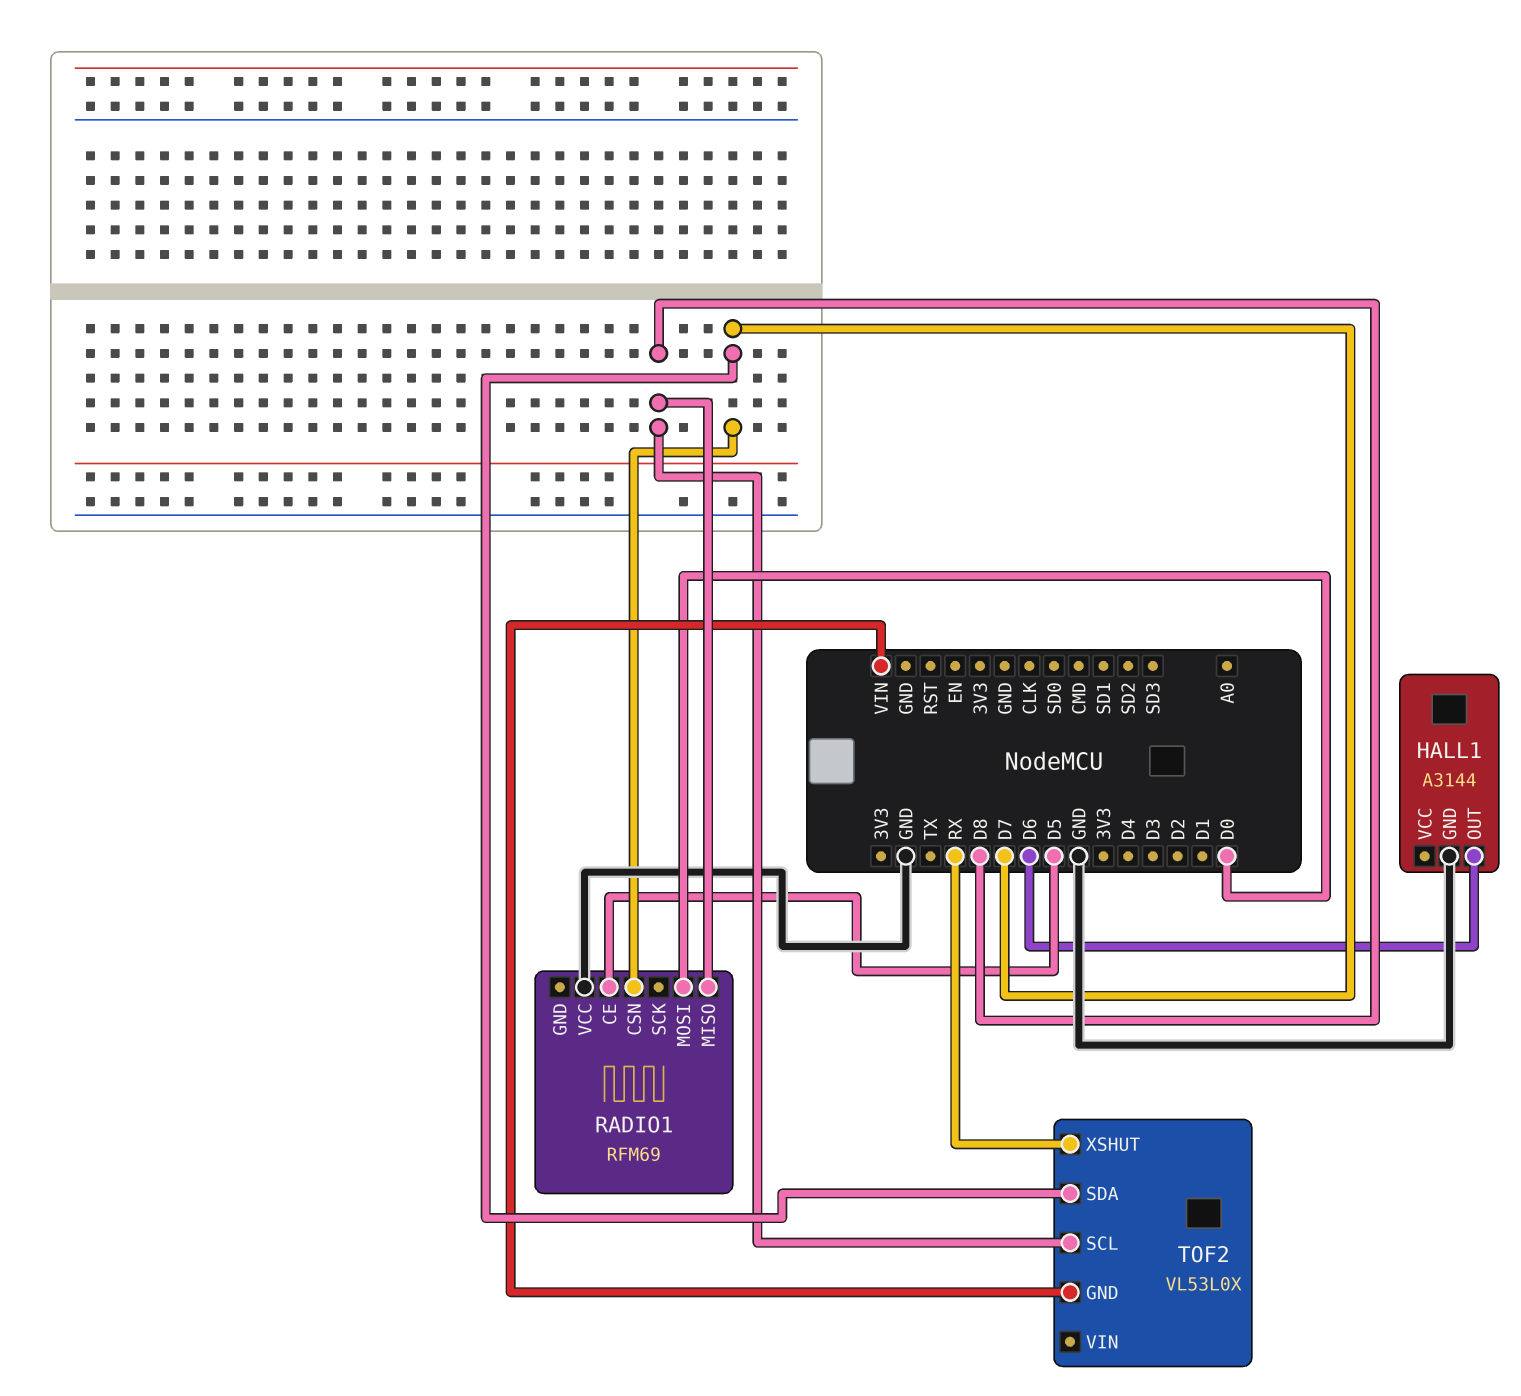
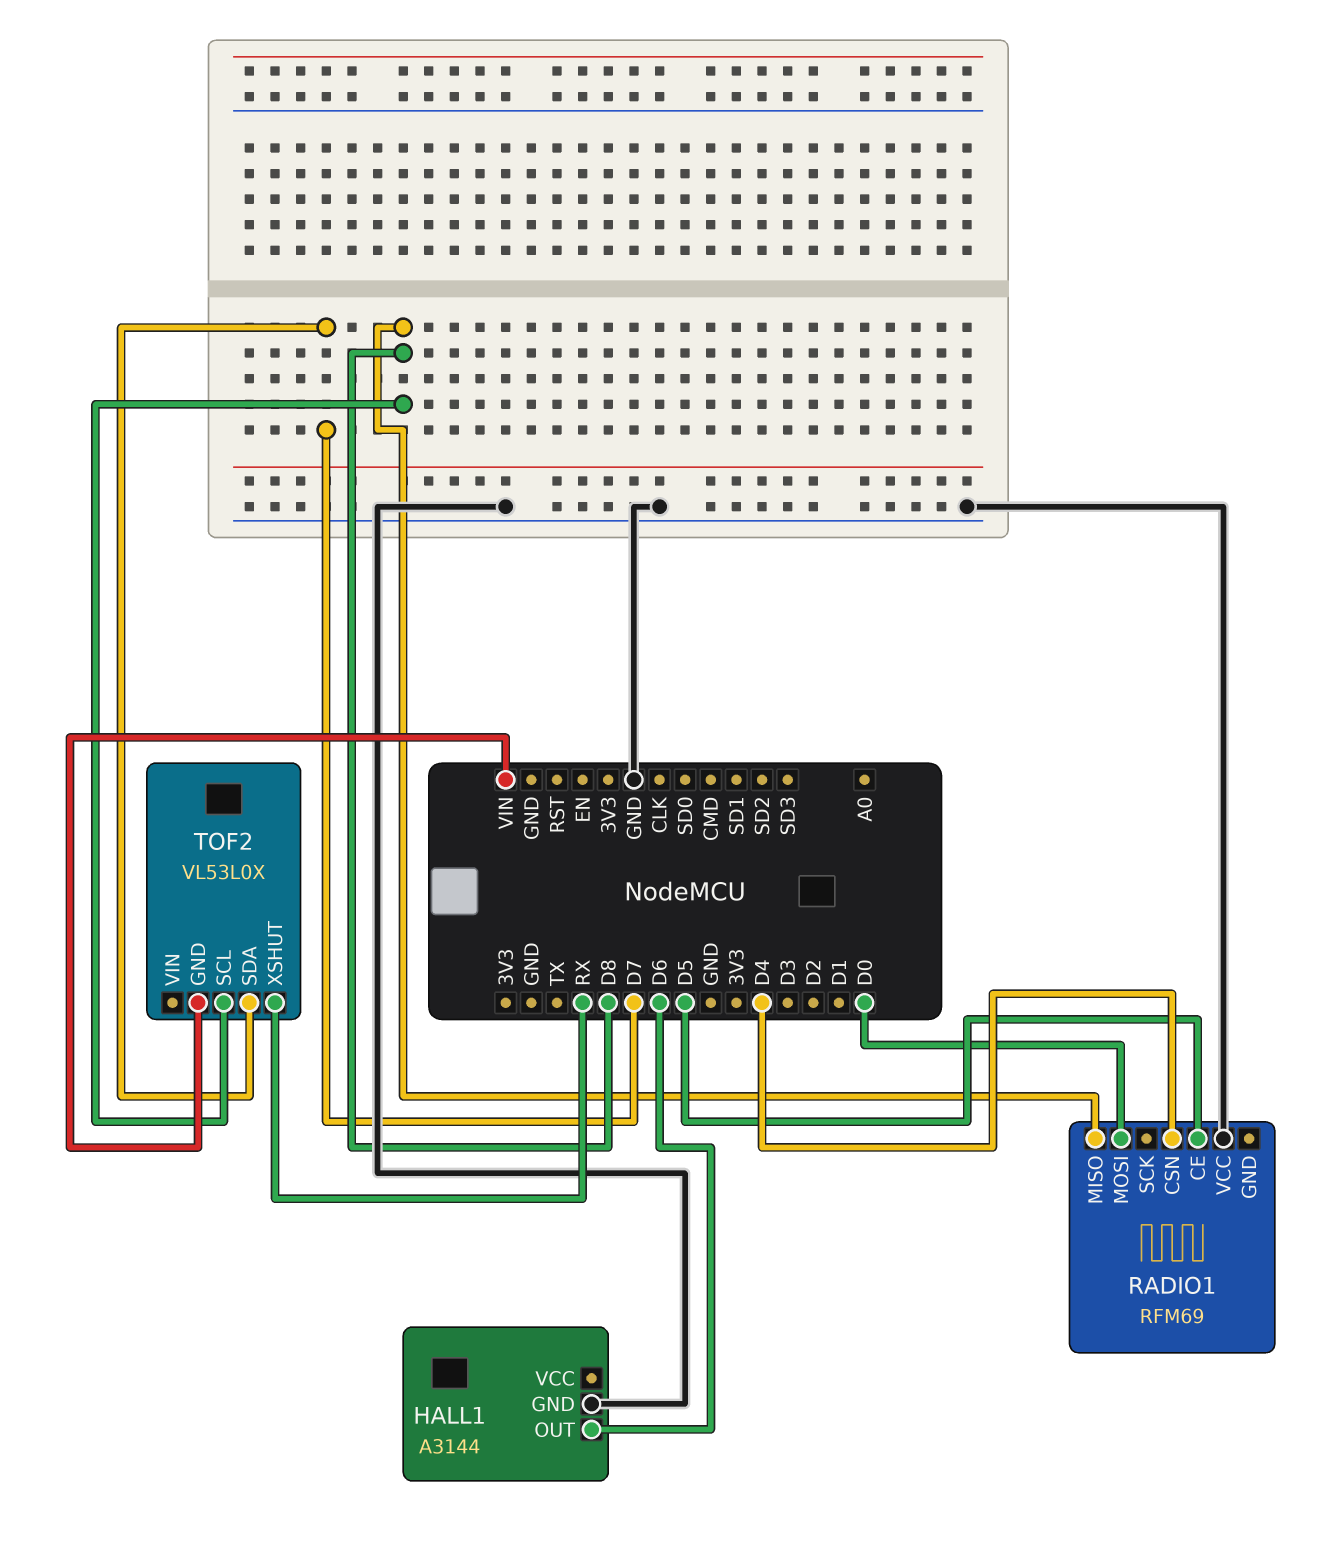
RADIO1 pin CSN: D7 -> D4

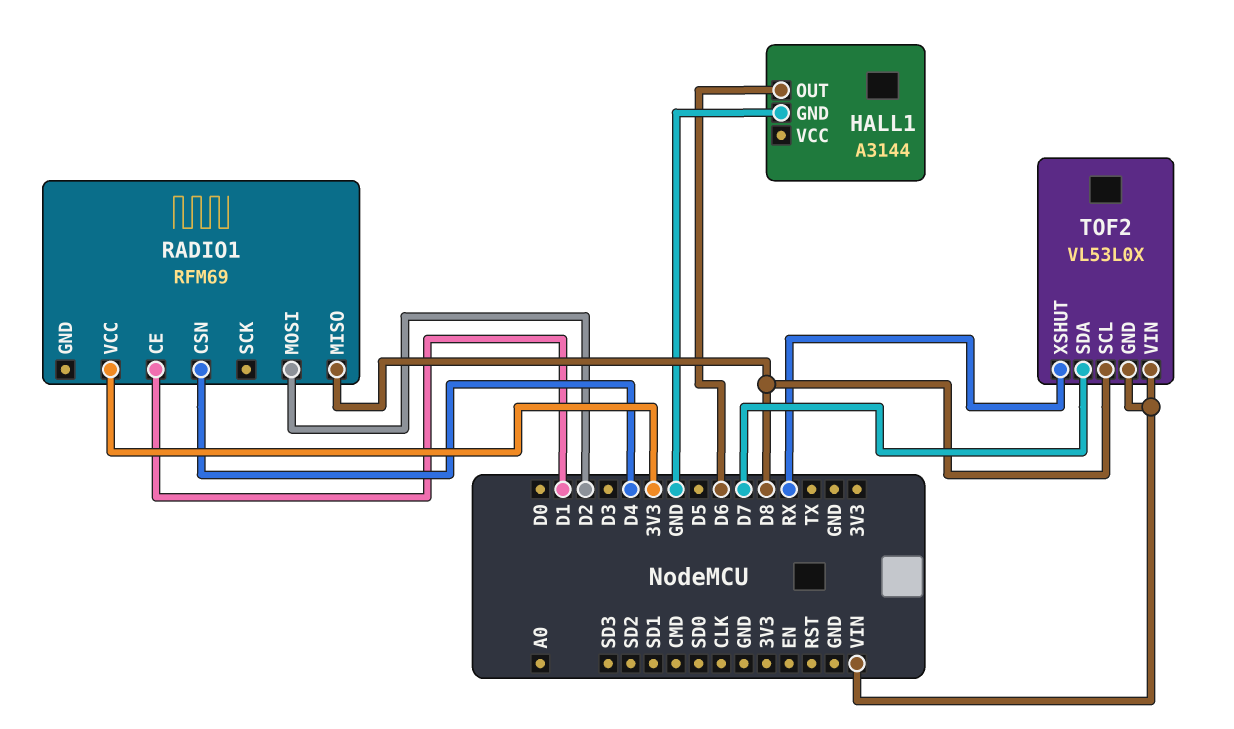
RADIO1 pin CE: D5 -> D1
RADIO1 pin MOSI: D0 -> D2
RADIO1 pin VCC: GND -> 3V3
TOF2 pin VIN: none -> VIN

